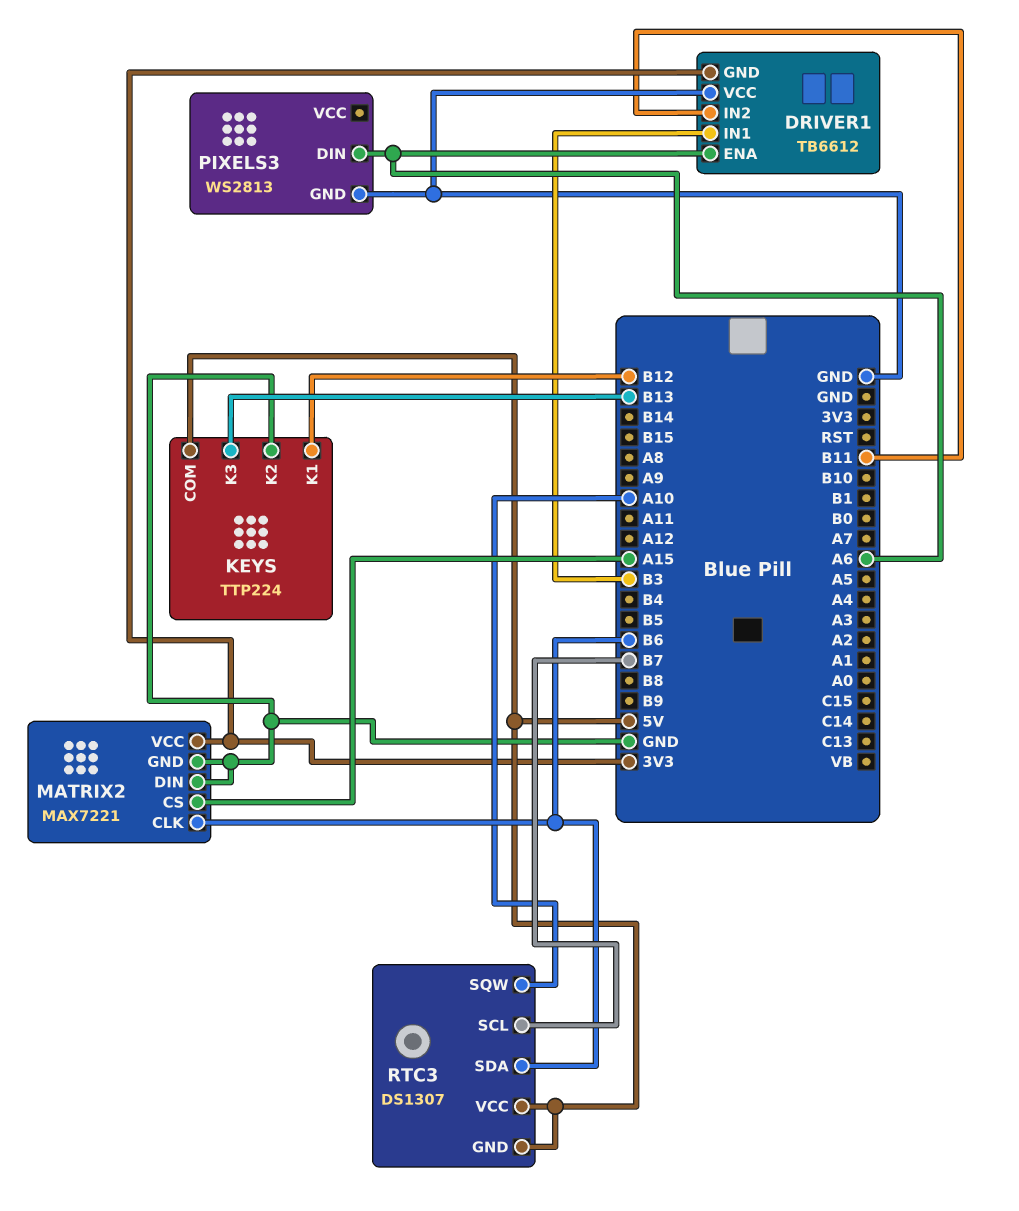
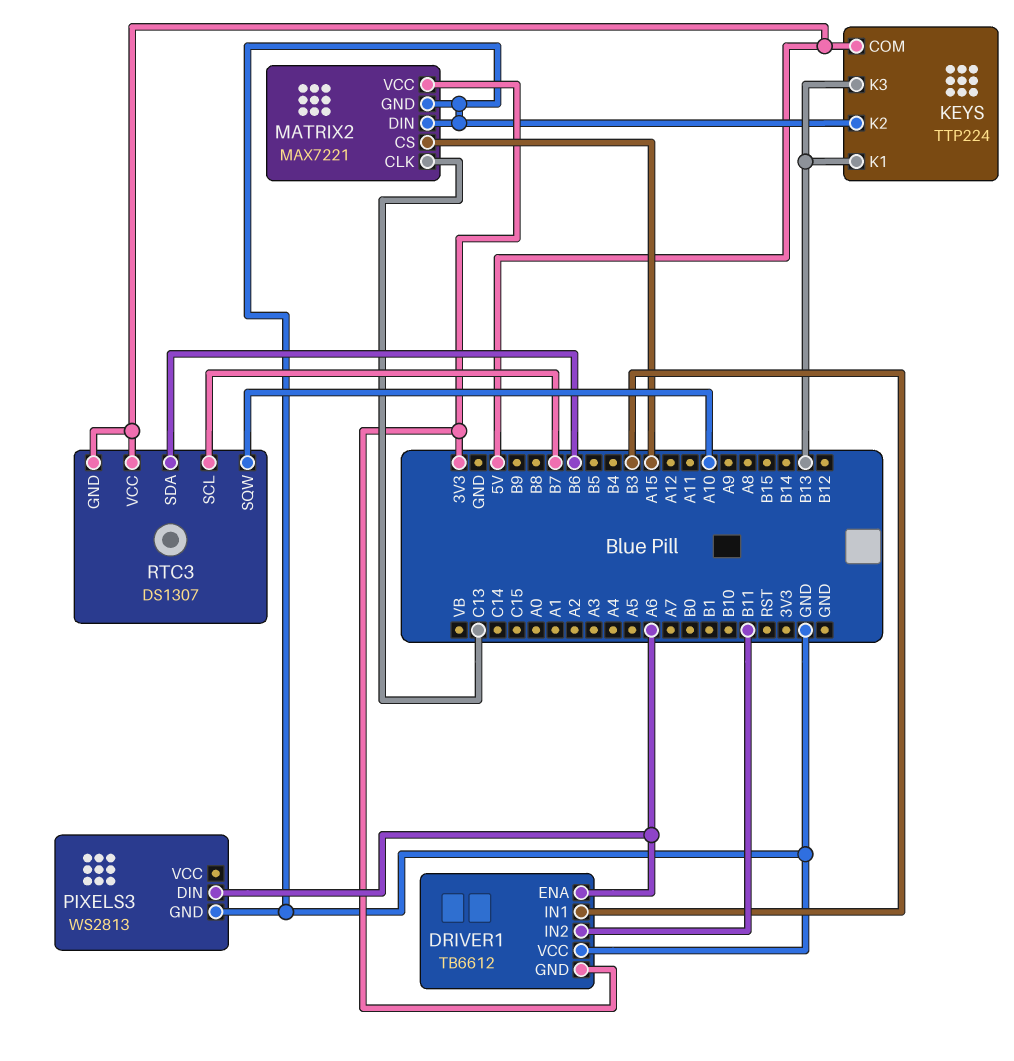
KEYS pin K1: B12 -> B13
MATRIX2 pin CLK: B6 -> C13

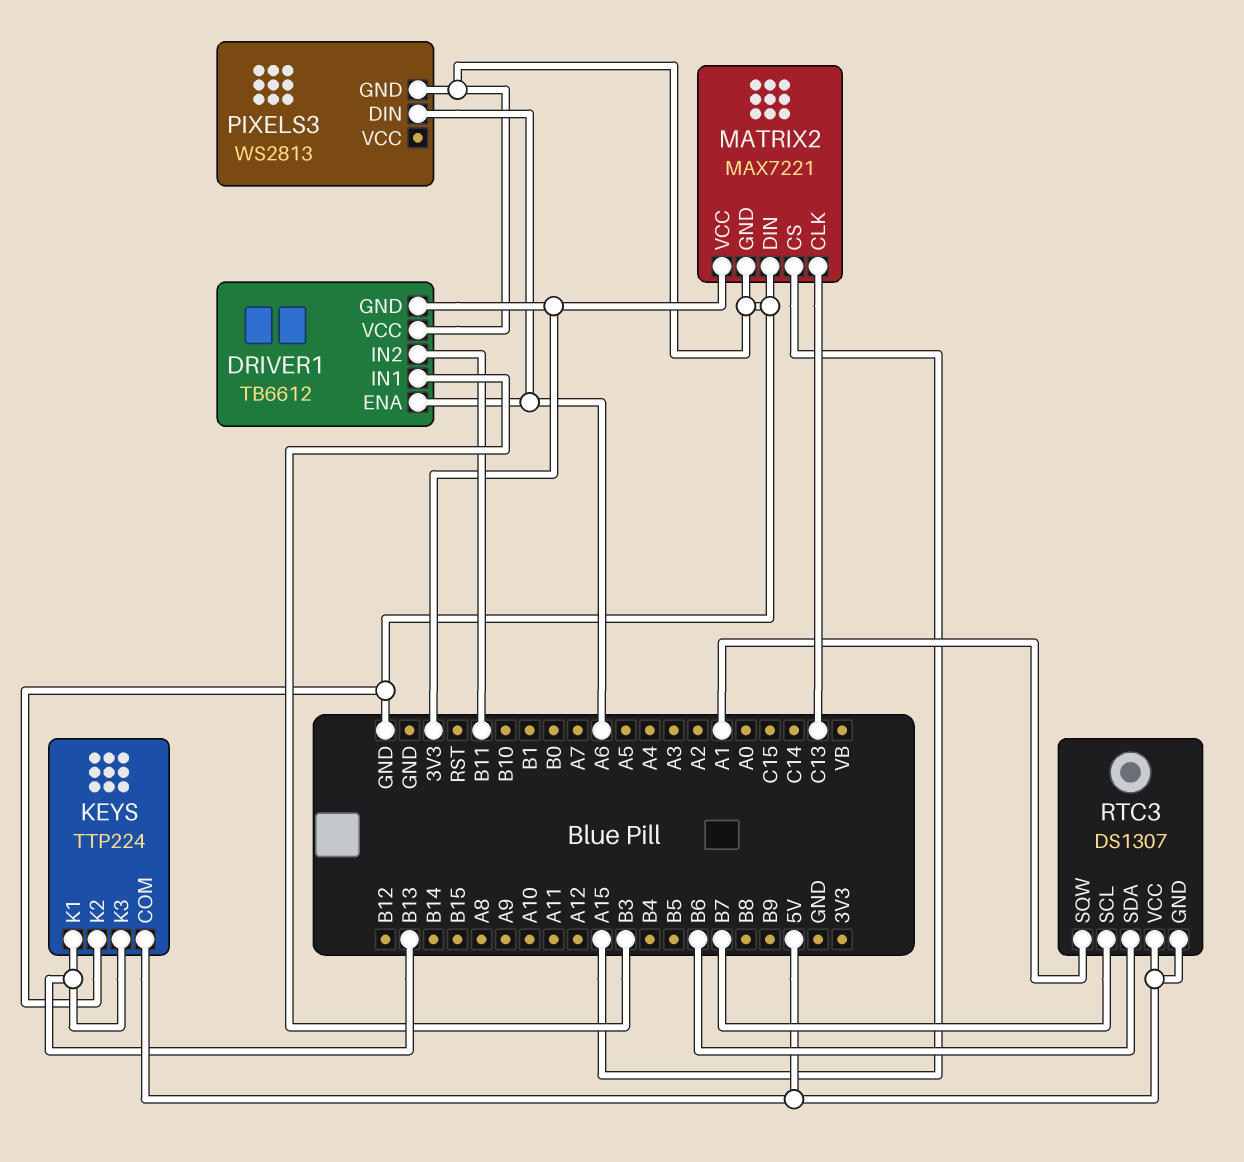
RTC3 pin SQW: A10 -> A1

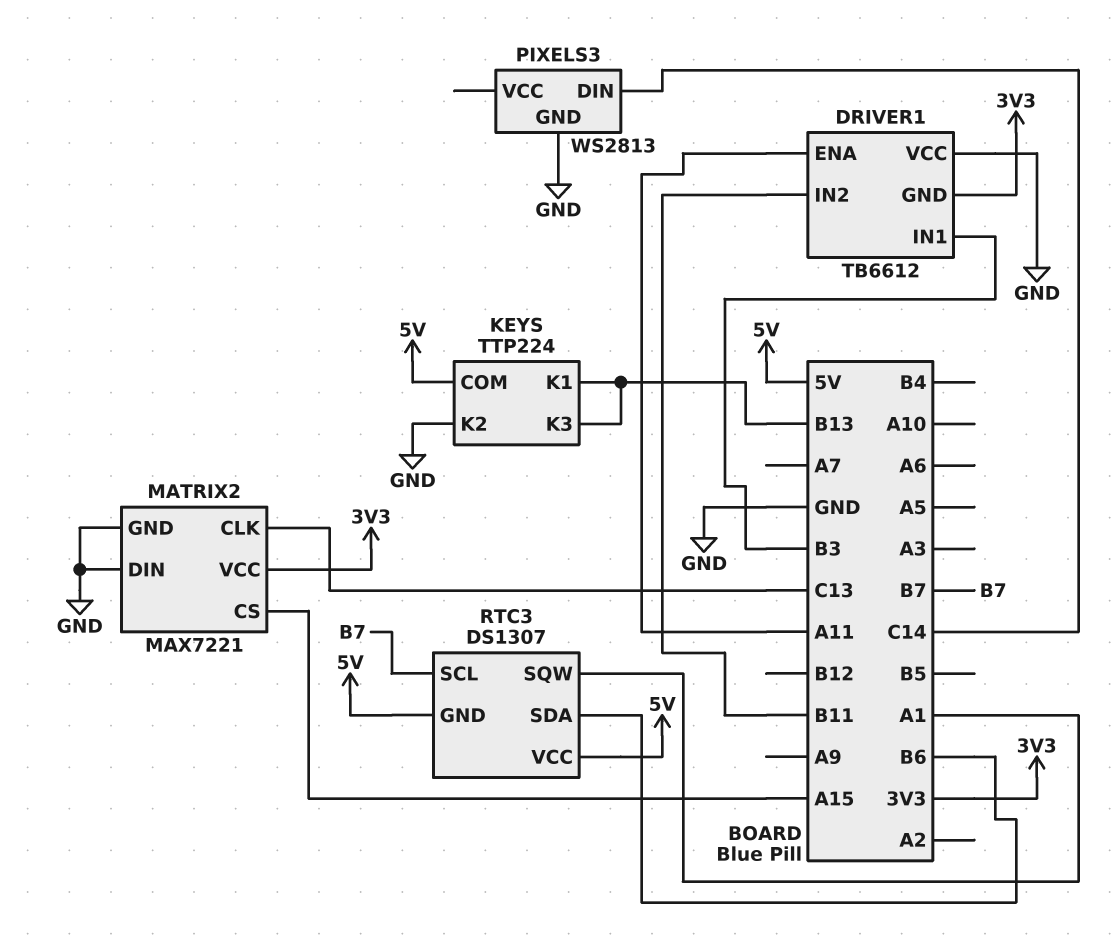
DRIVER1 pin ENA: A6 -> A11
PIXELS3 pin DIN: A6 -> C14

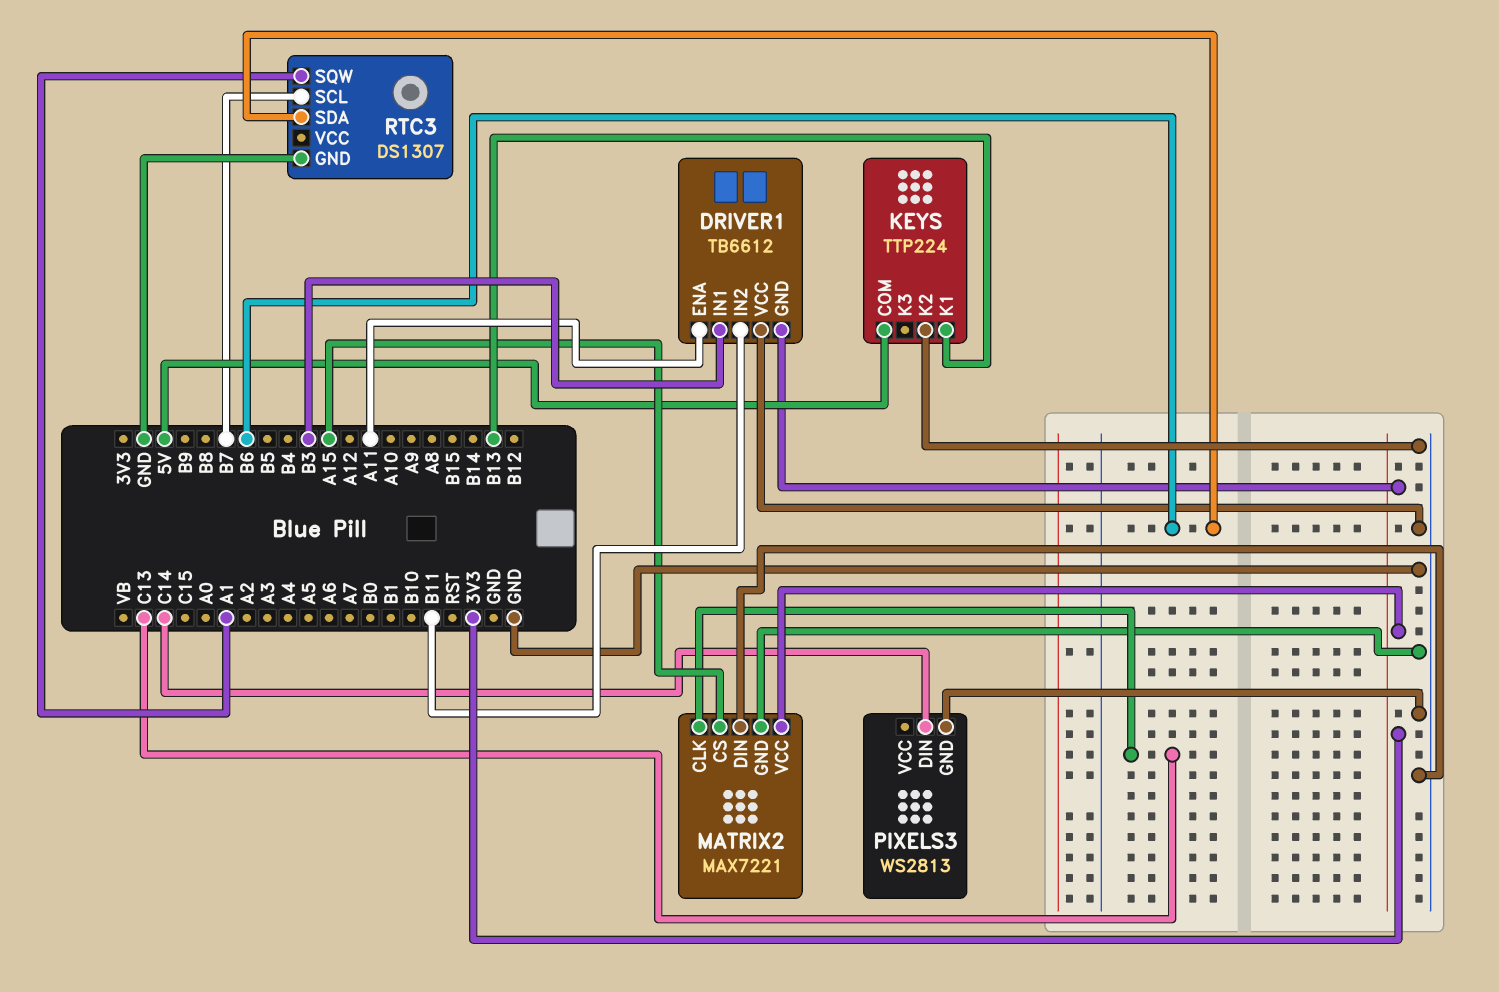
KEYS pin K3: B13 -> none
RTC3 pin GND: 5V -> GND
RTC3 pin VCC: 5V -> none

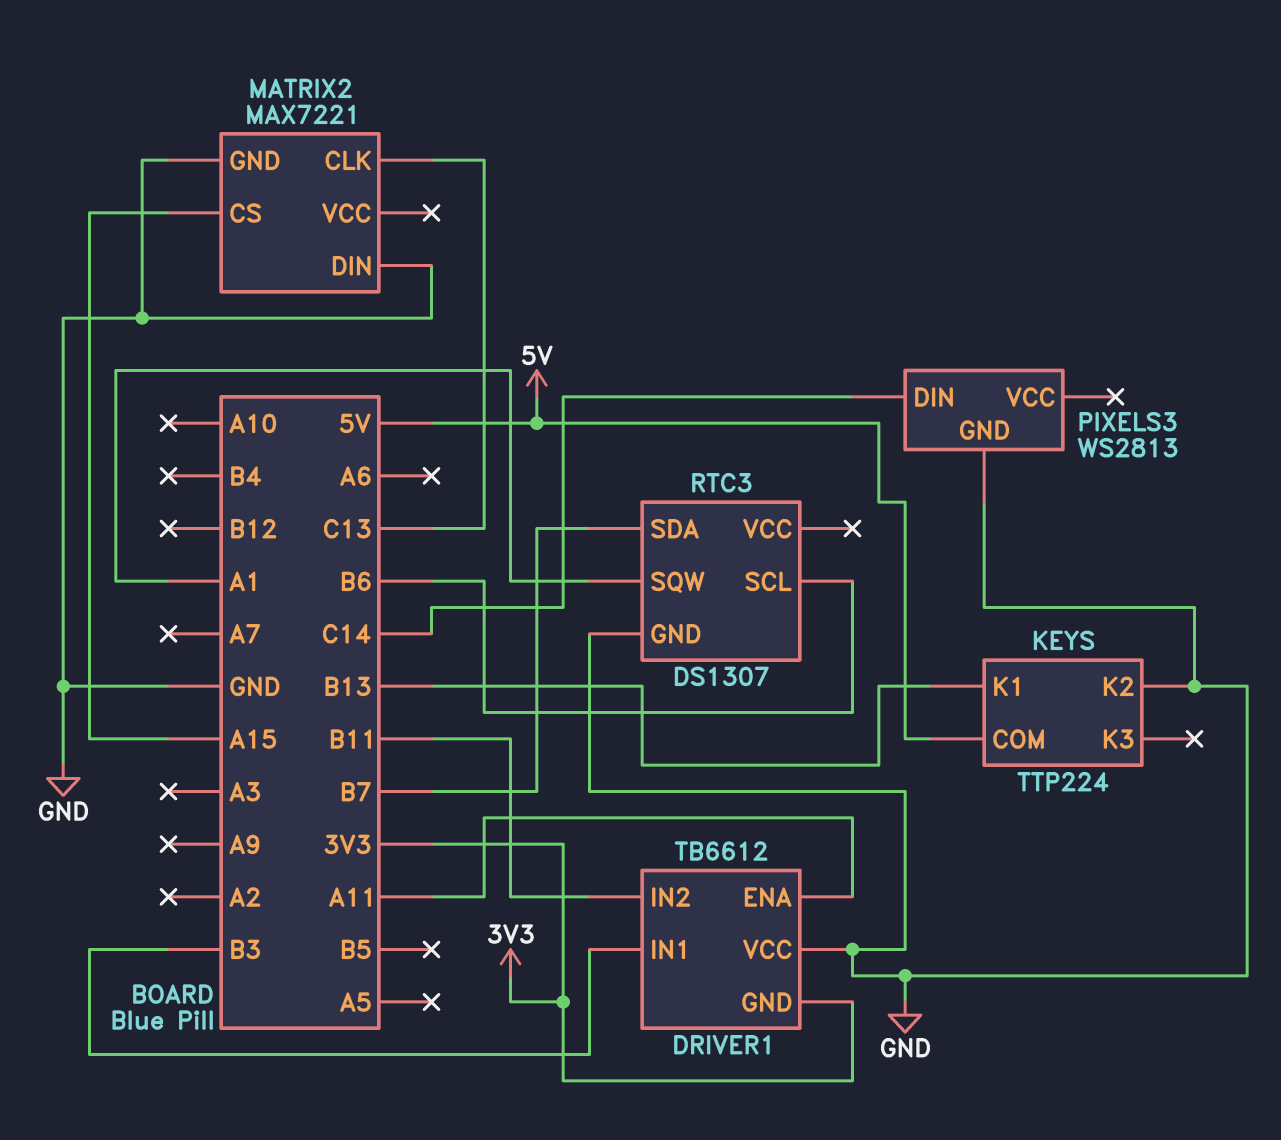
MATRIX2 pin VCC: 3V3 -> none
RTC3 pin SCL: B7 -> B6
RTC3 pin SDA: B6 -> B7

